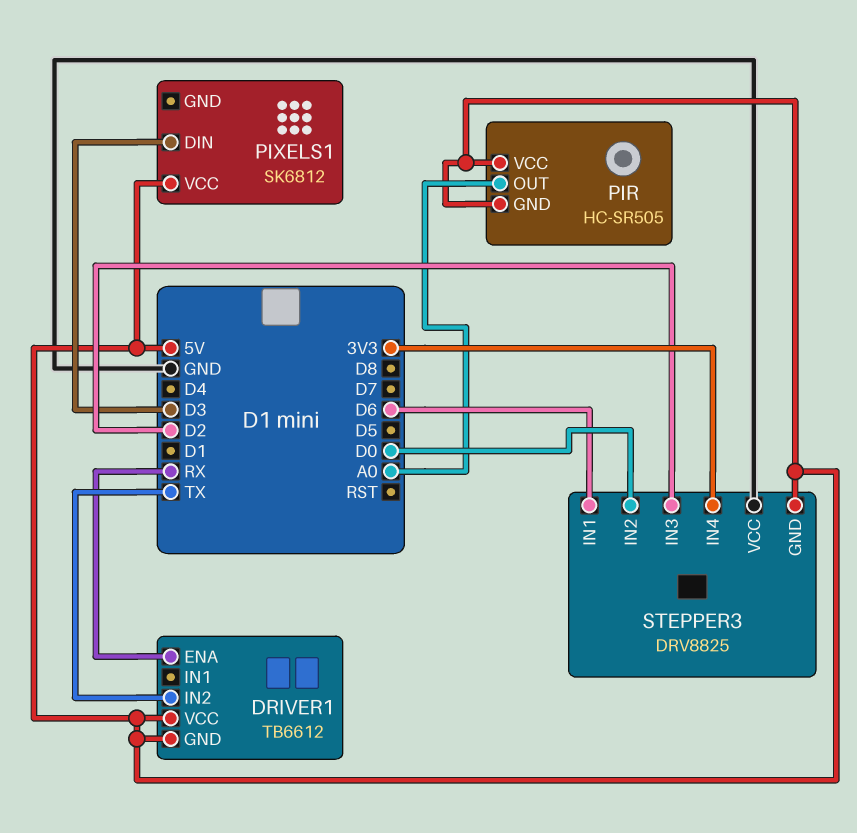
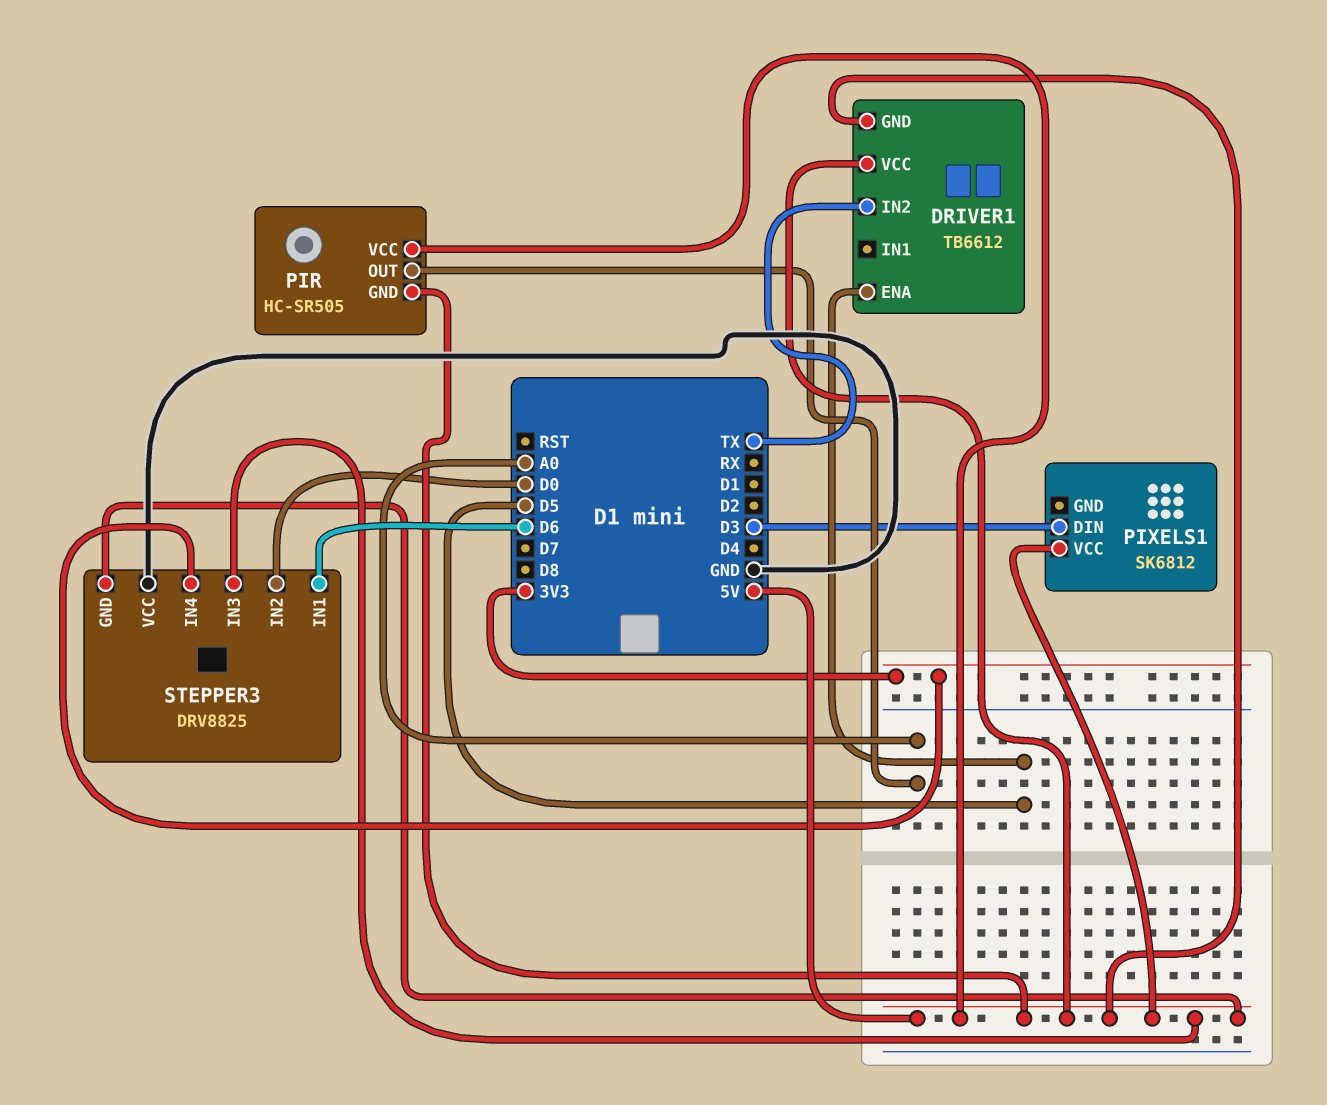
DRIVER1 pin ENA: RX -> D5
STEPPER3 pin IN3: D2 -> 5V

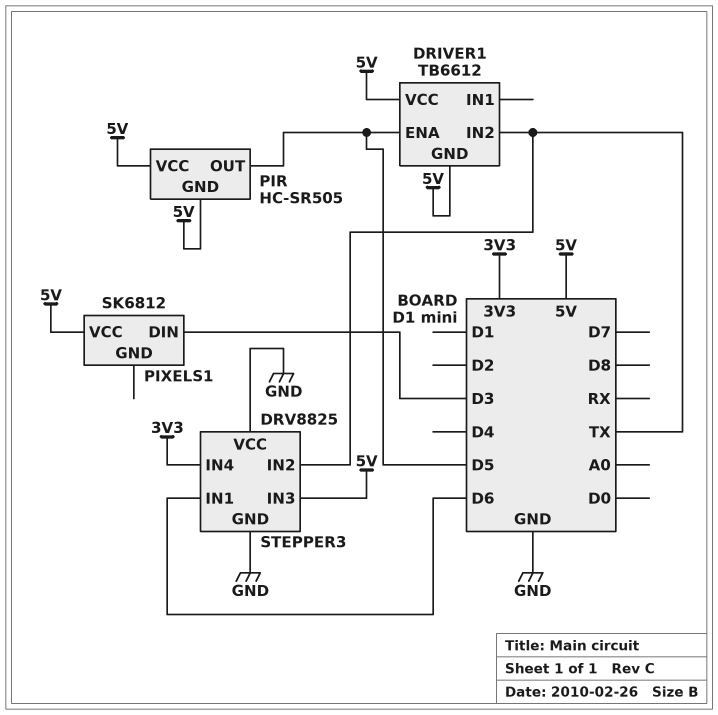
PIR pin OUT: A0 -> D5
STEPPER3 pin GND: 5V -> GND
STEPPER3 pin IN2: D0 -> TX

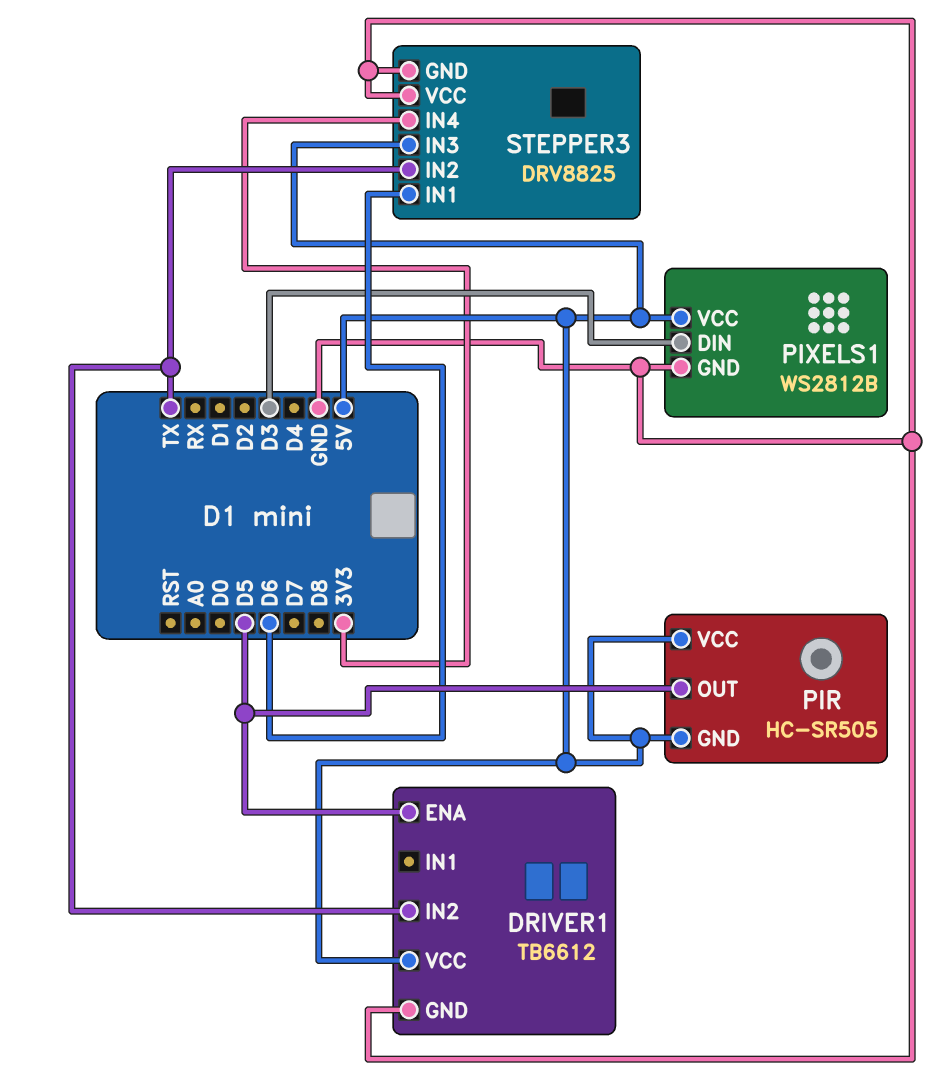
DRIVER1 pin GND: 5V -> GND
PIXELS1: SK6812 -> WS2812B
PIXELS1 pin GND: none -> GND

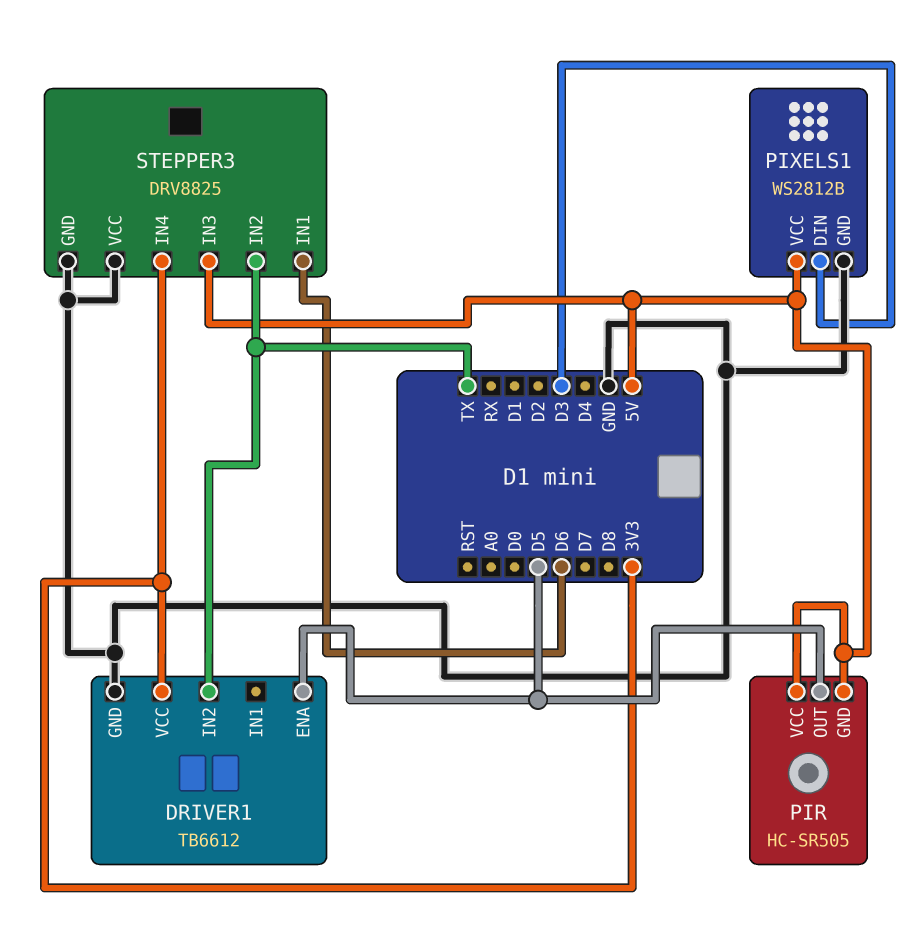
DRIVER1 pin VCC: 5V -> 3V3

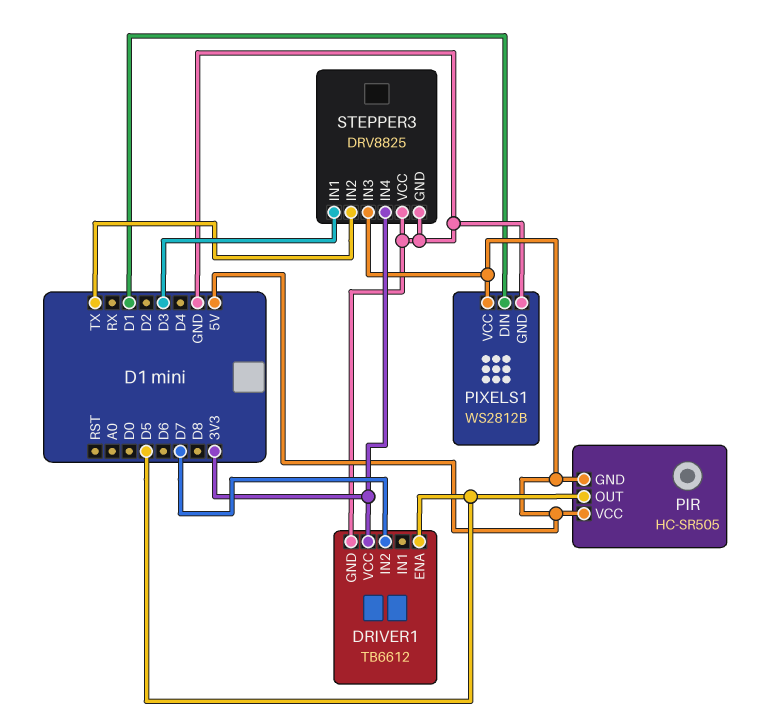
DRIVER1 pin IN2: TX -> D7
PIXELS1 pin DIN: D3 -> D1
STEPPER3 pin IN1: D6 -> D3

